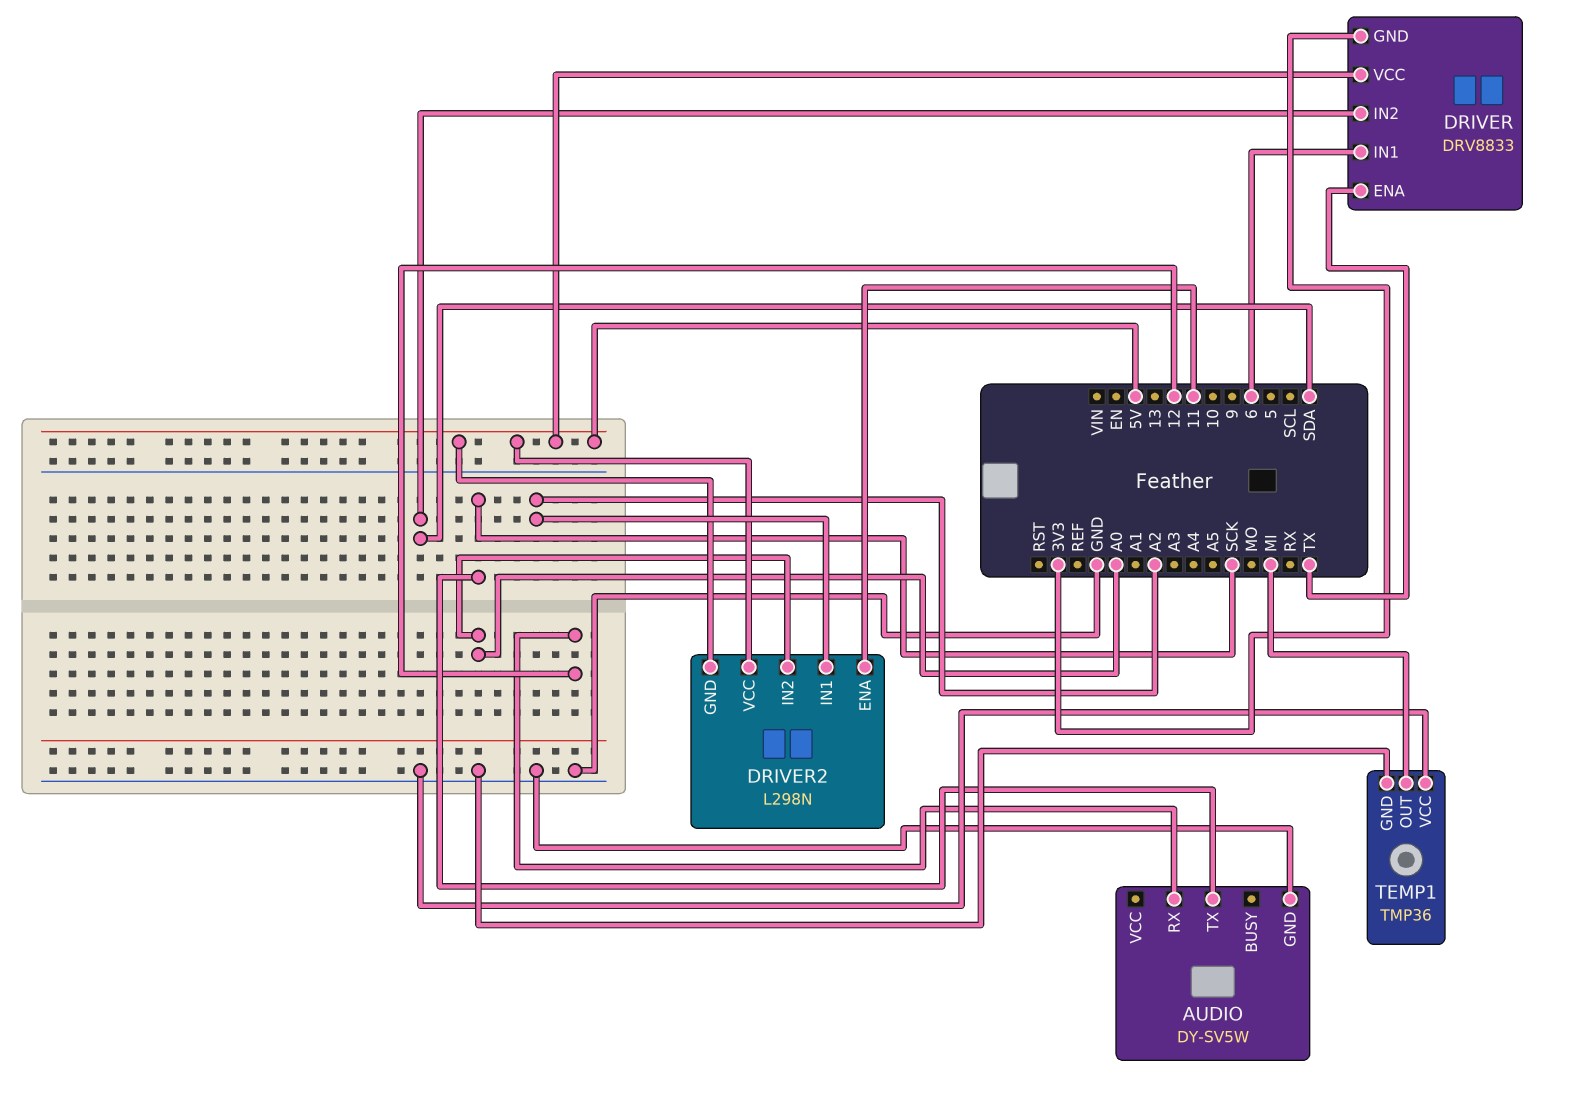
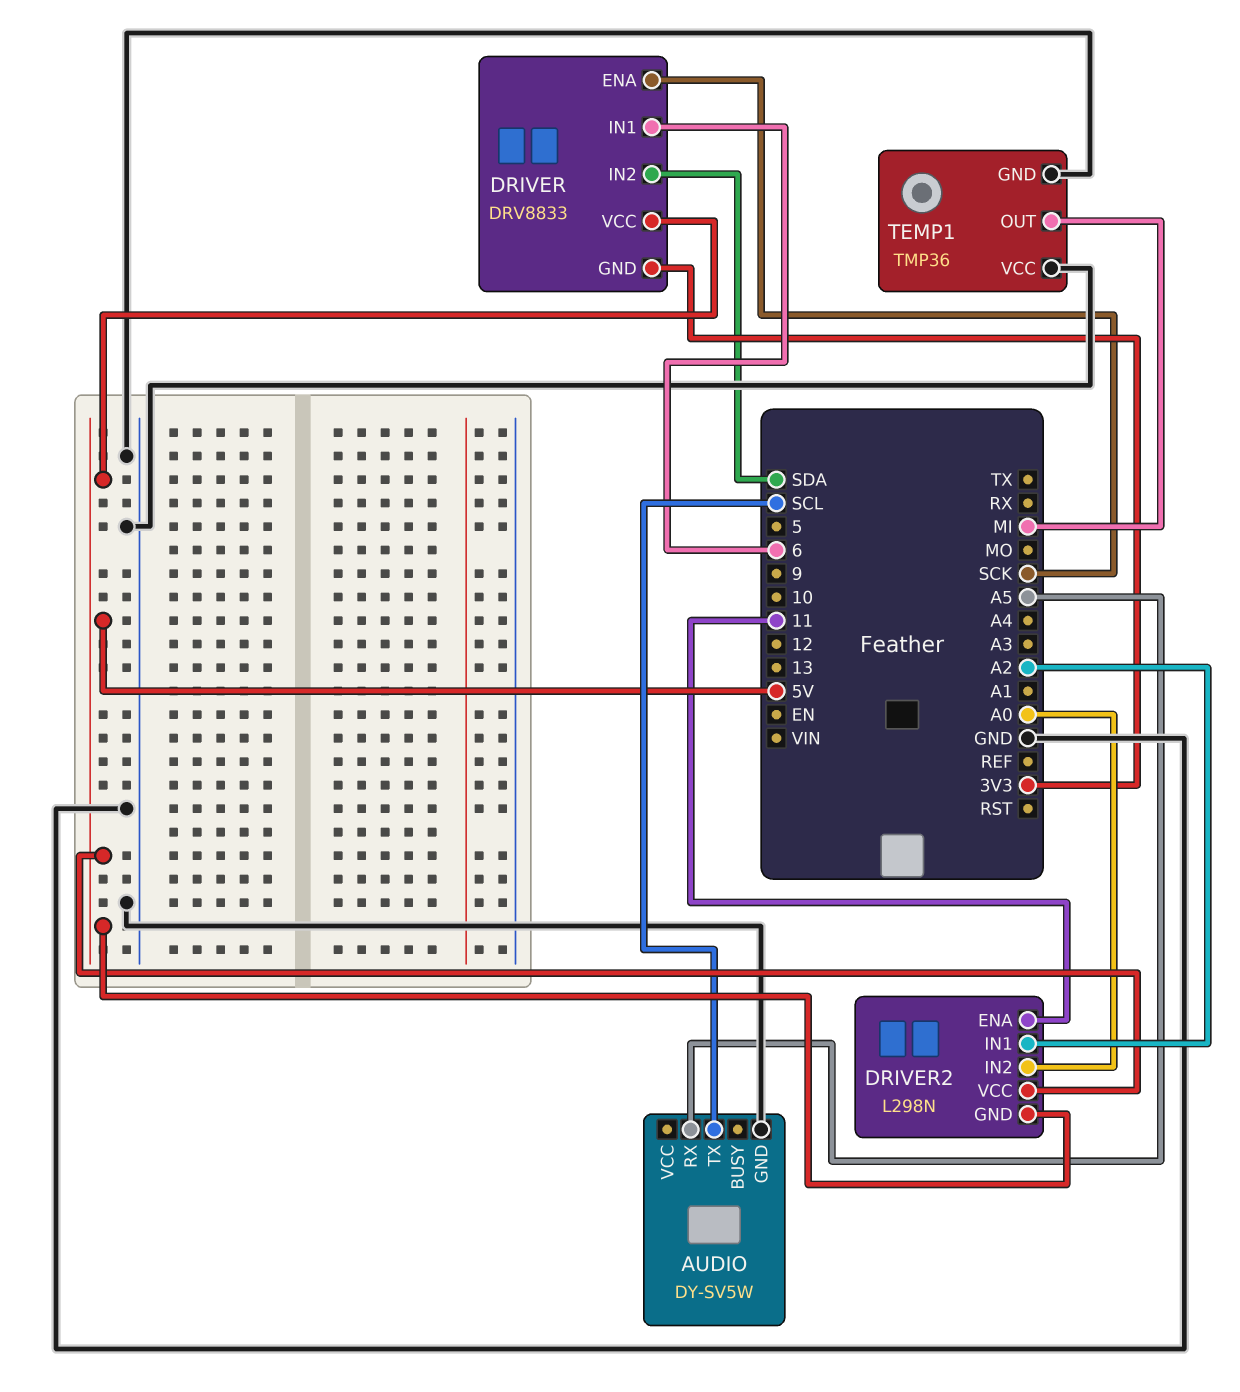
AUDIO pin RX: 12 -> A5
AUDIO pin TX: SCK -> SCL
DRIVER pin ENA: TX -> SCK

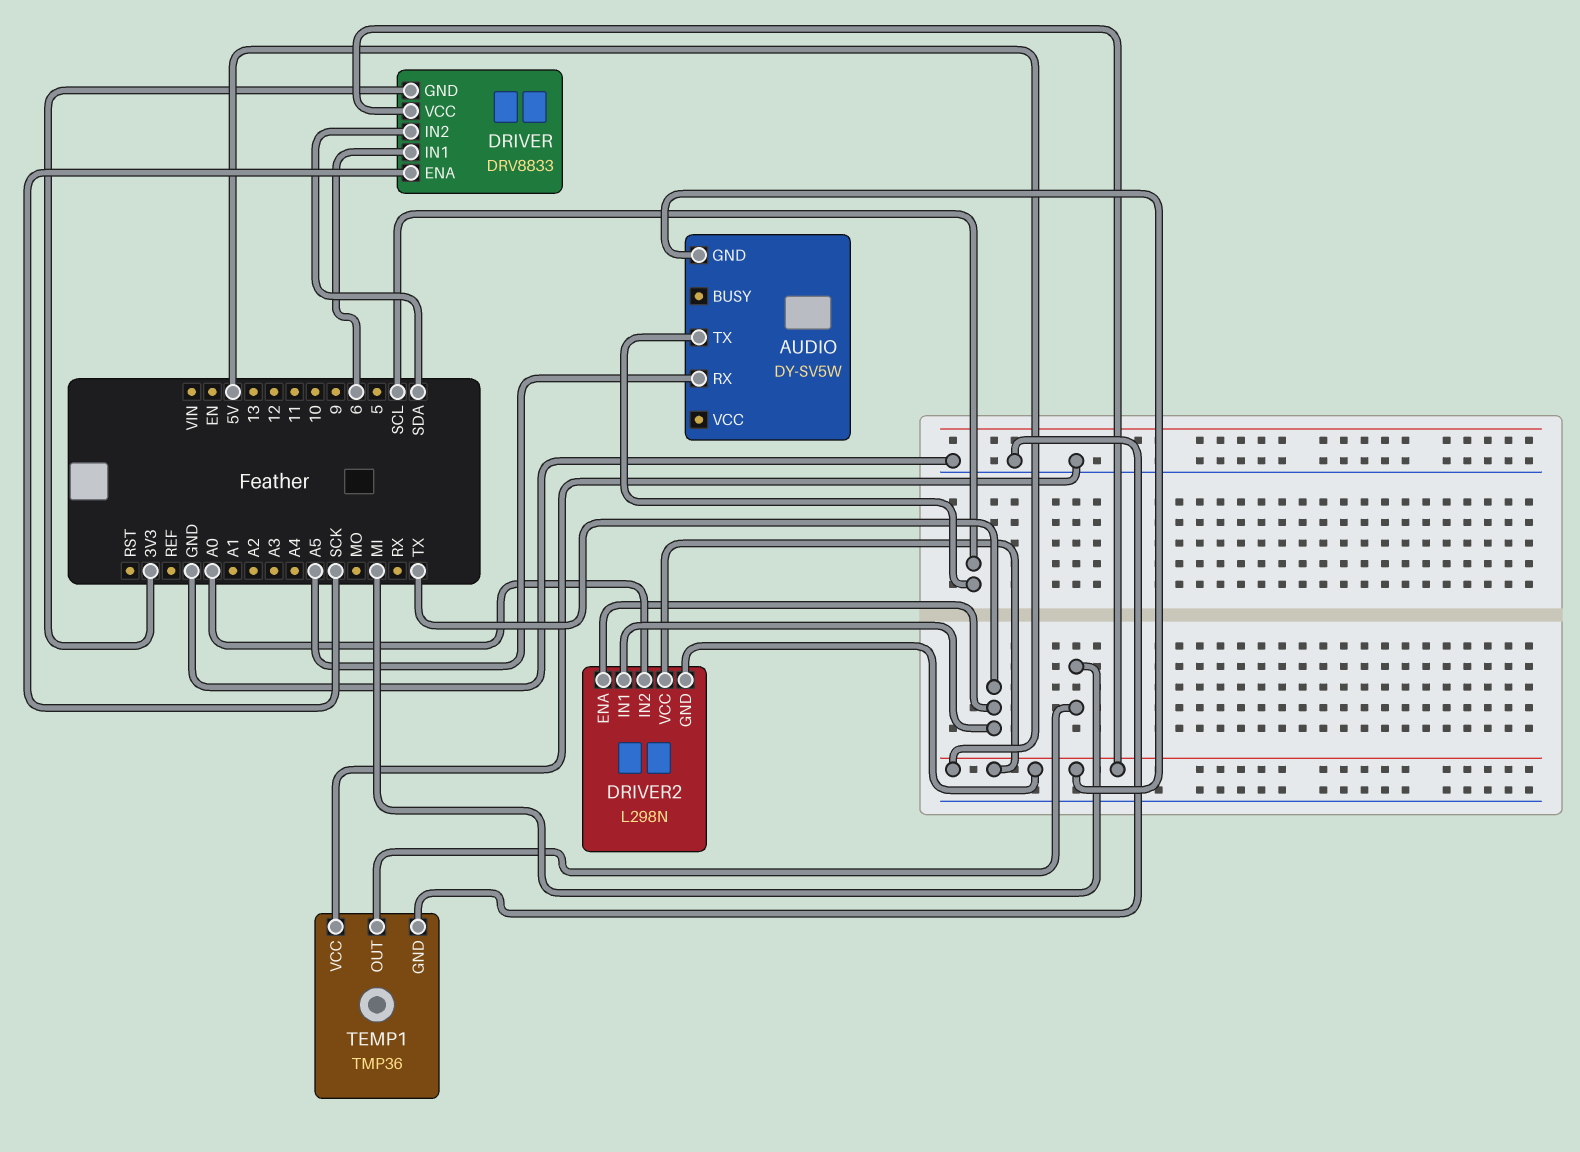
AUDIO pin GND: GND -> 5V
DRIVER2 pin ENA: 11 -> TX
DRIVER2 pin IN1: A2 -> TX

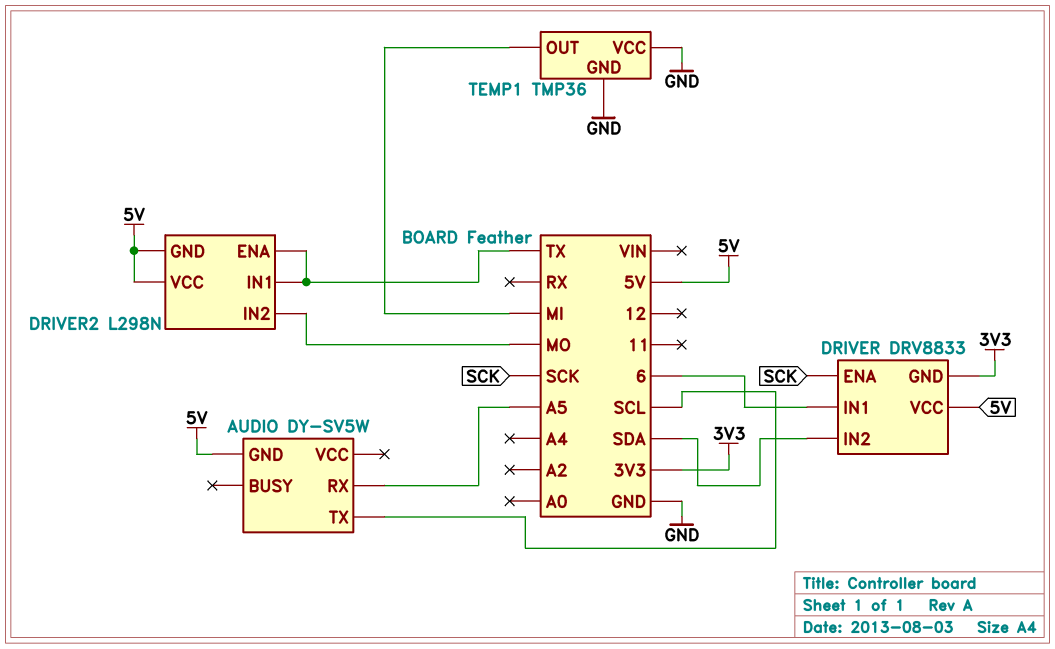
DRIVER2 pin IN2: A0 -> MO

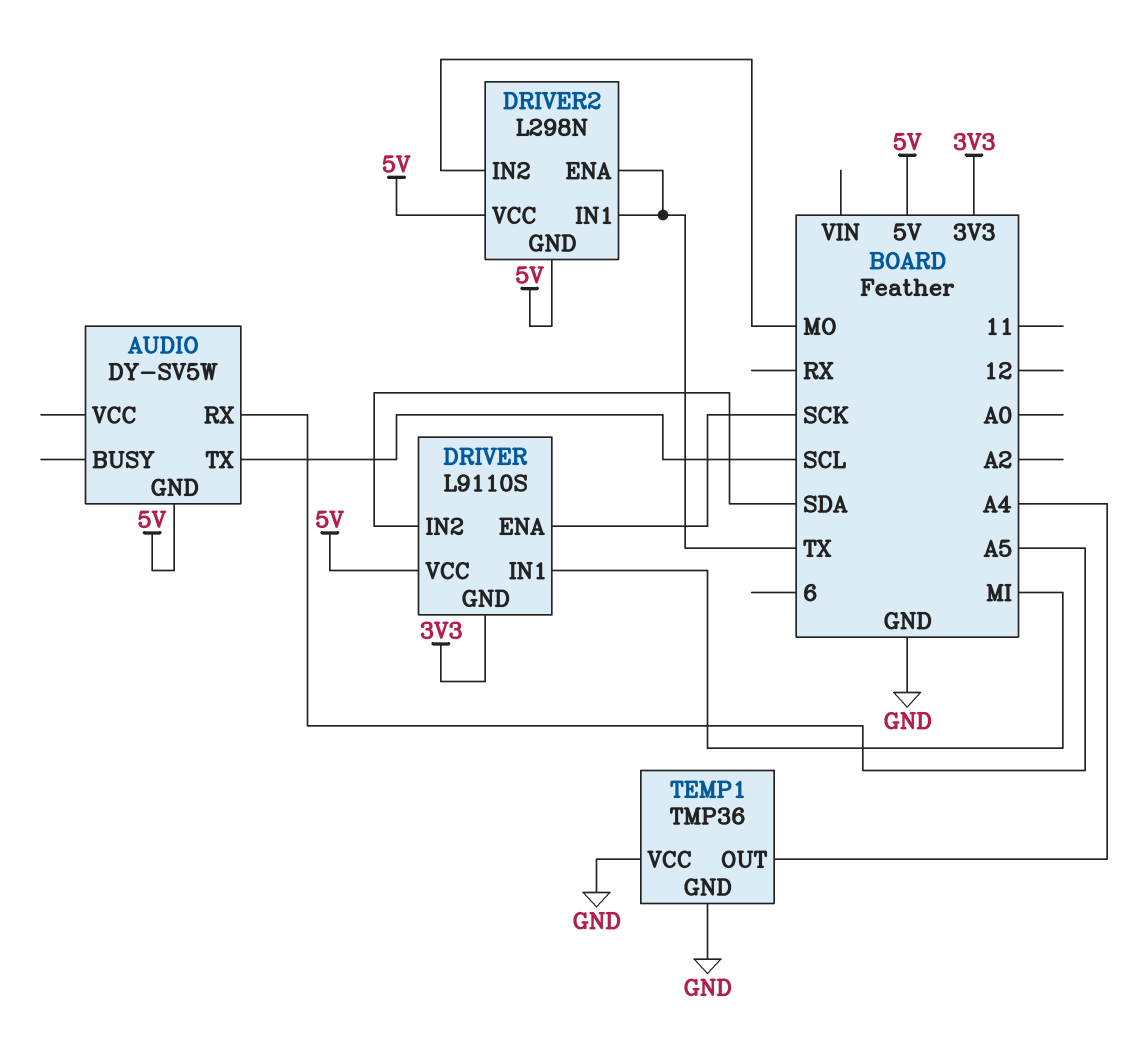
DRIVER: DRV8833 -> L9110S
DRIVER pin IN1: 6 -> MI
TEMP1 pin OUT: MI -> A4

